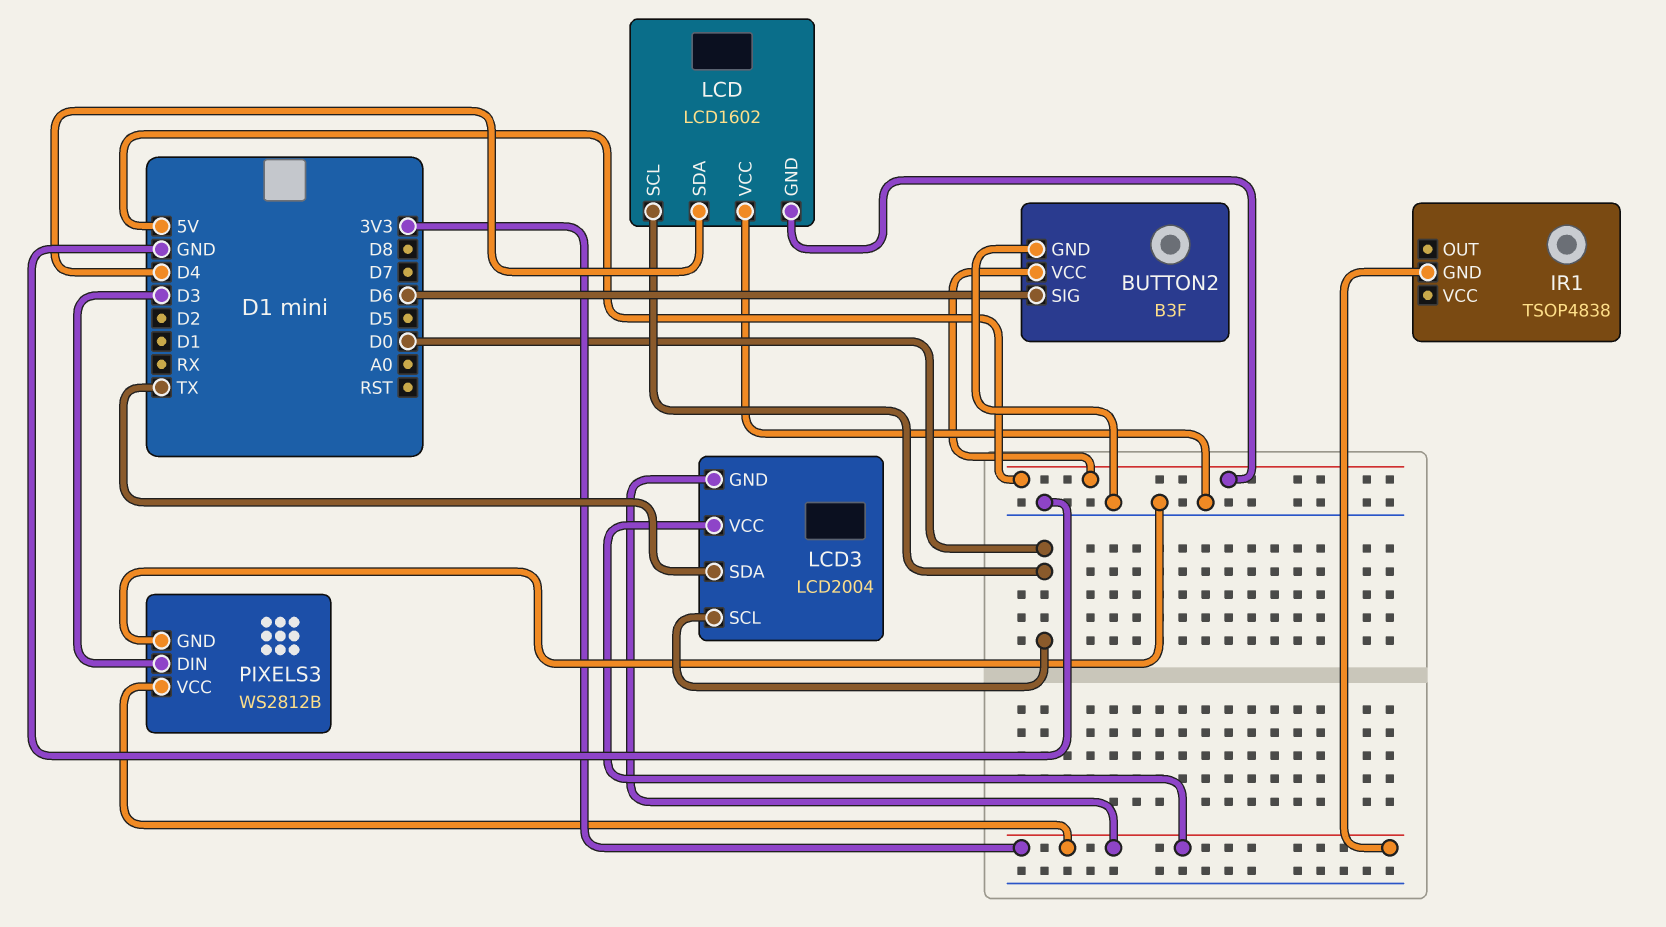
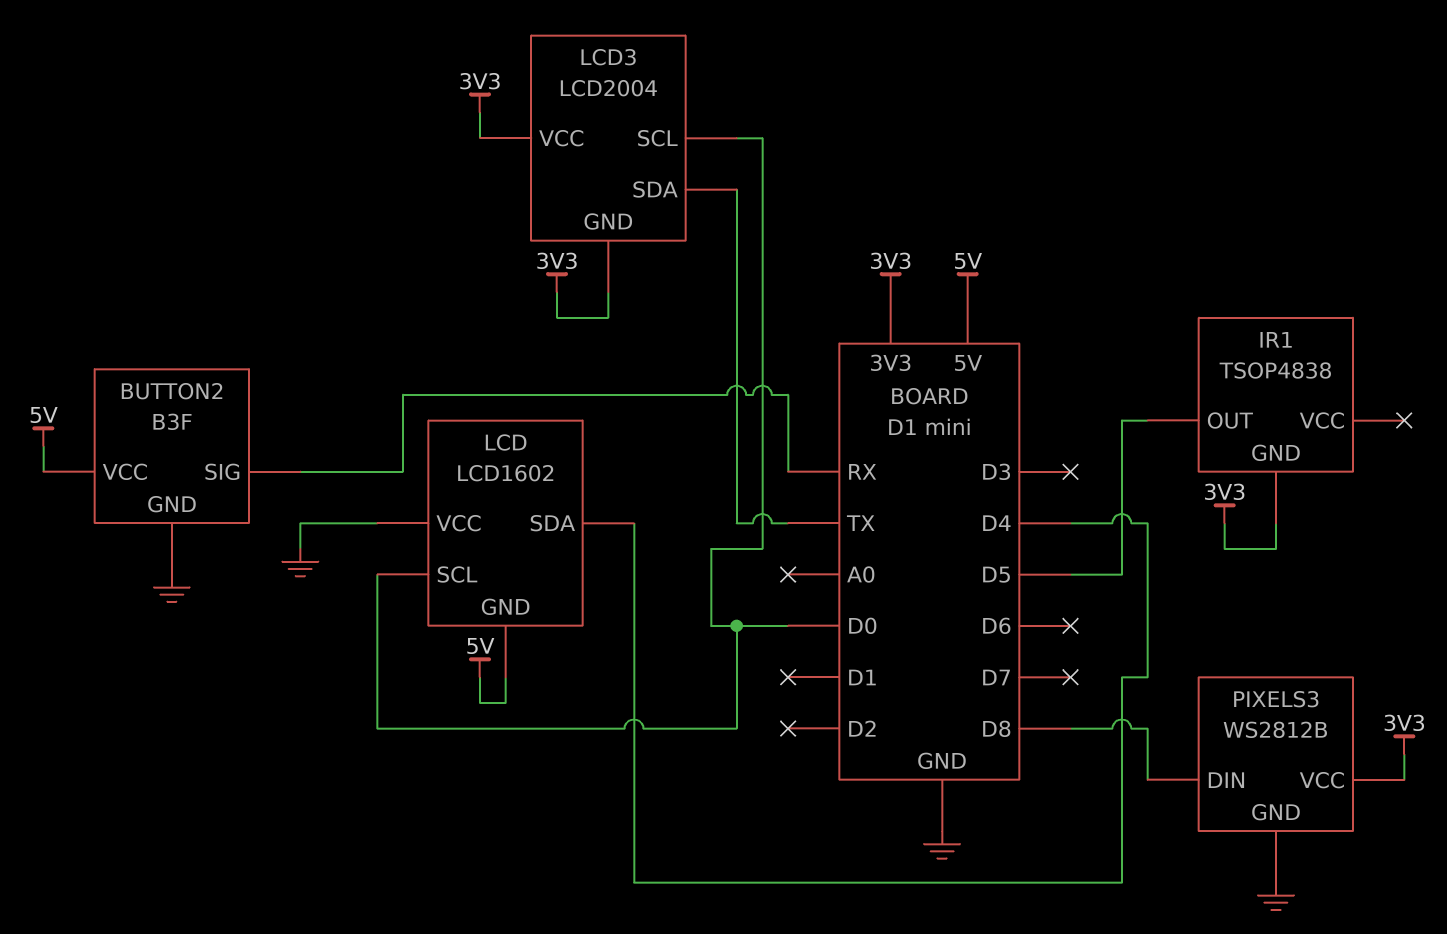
BUTTON2 pin SIG: D6 -> RX
IR1 pin OUT: none -> D5
PIXELS3 pin DIN: D3 -> D8

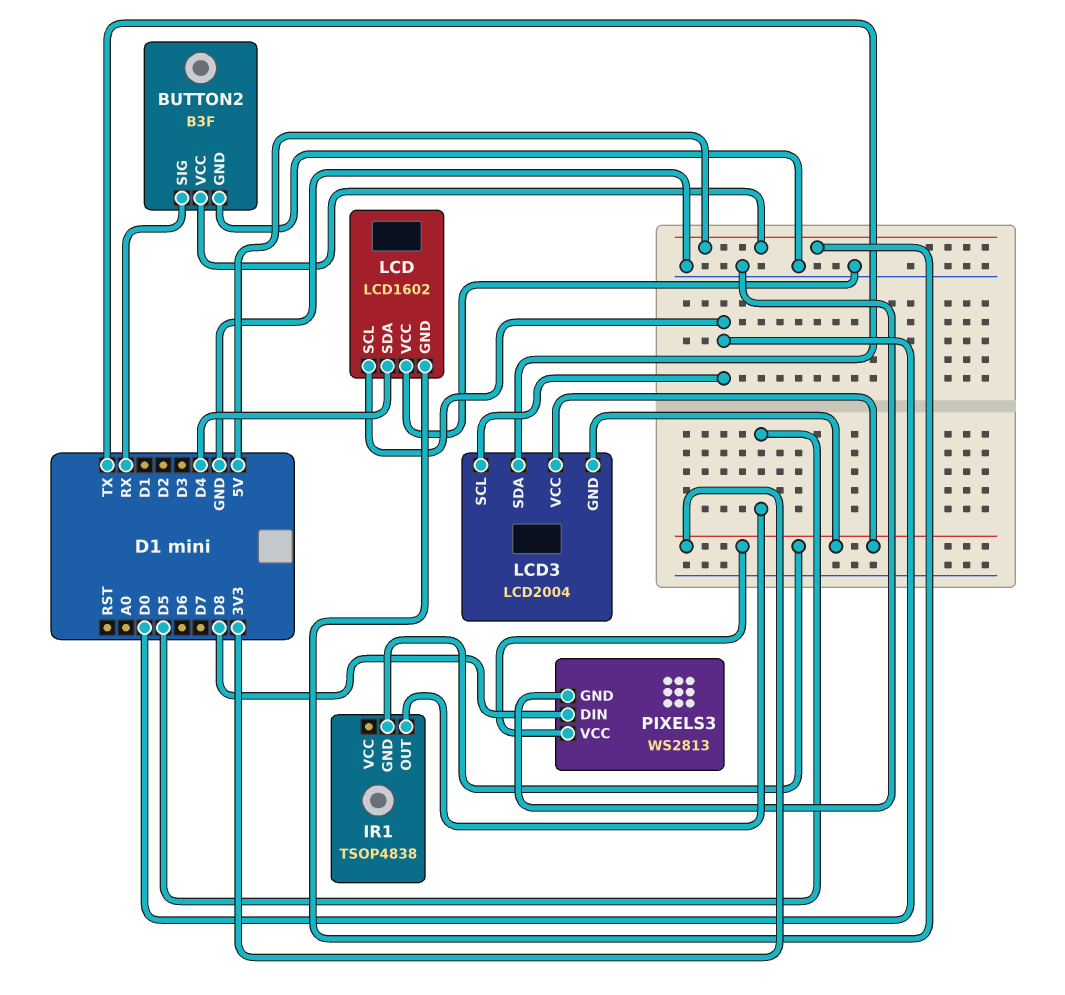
PIXELS3: WS2812B -> WS2813

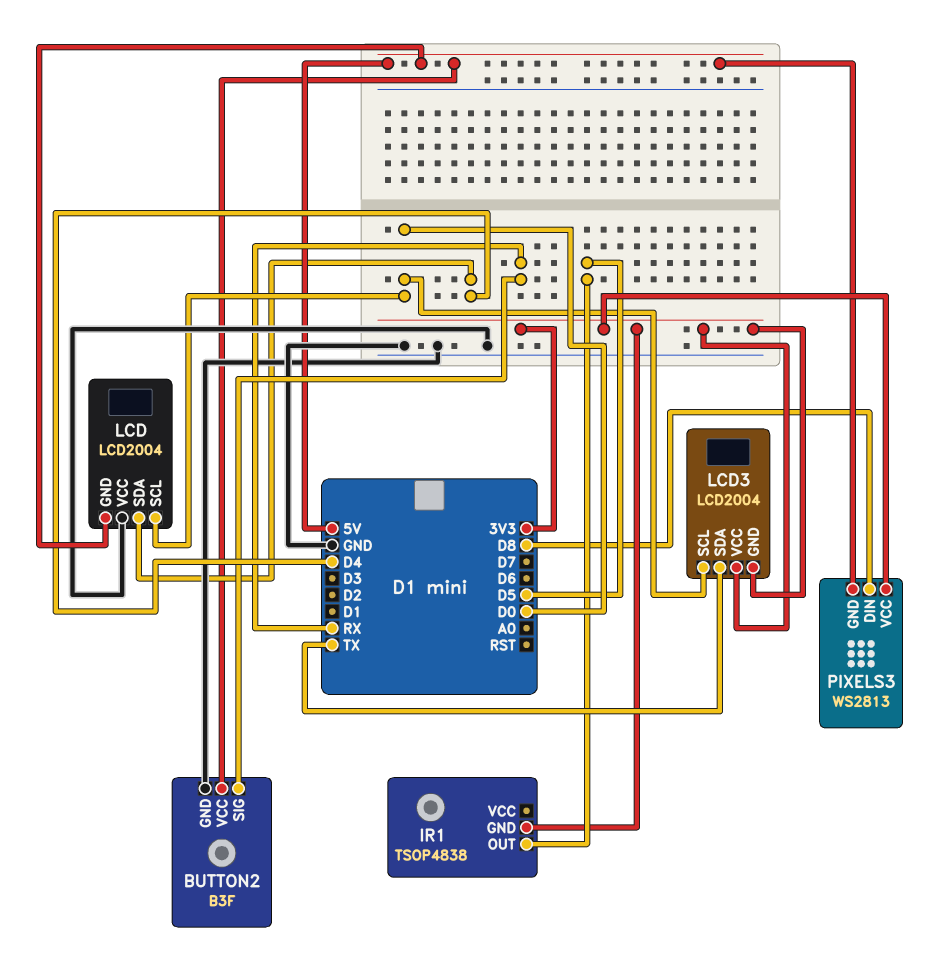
LCD: LCD1602 -> LCD2004
PIXELS3 pin GND: GND -> 5V

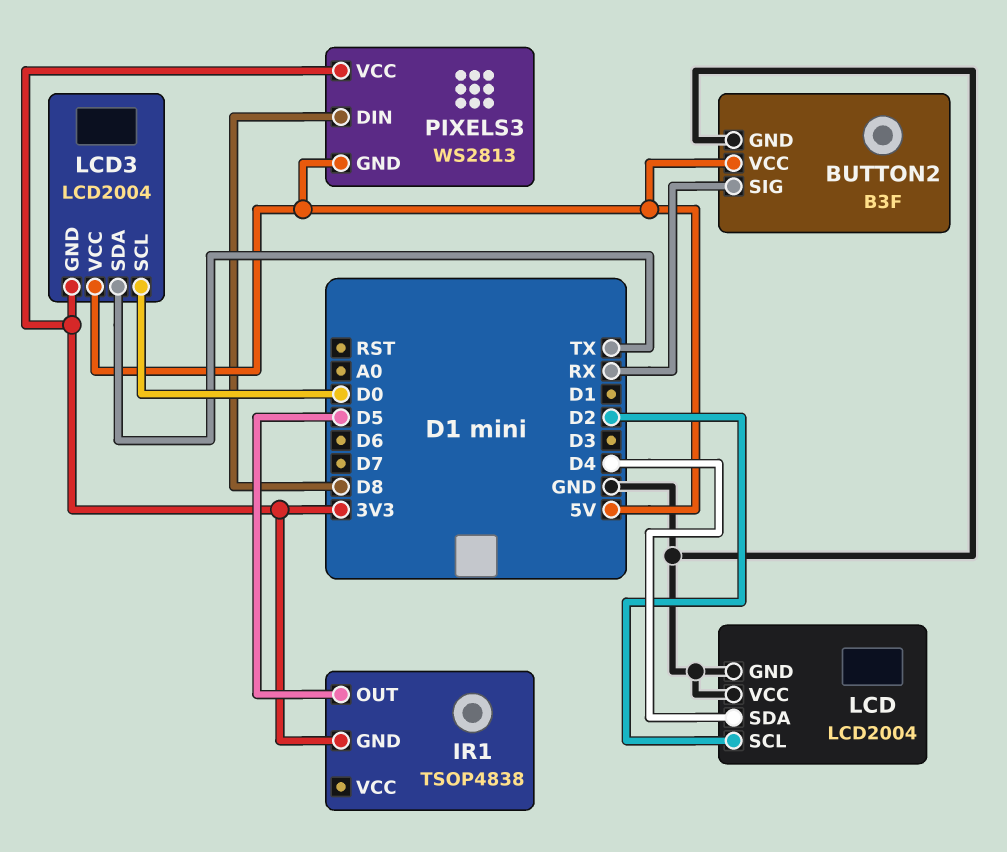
LCD pin GND: 5V -> GND
LCD pin SCL: D0 -> D2
LCD3 pin VCC: 3V3 -> 5V

